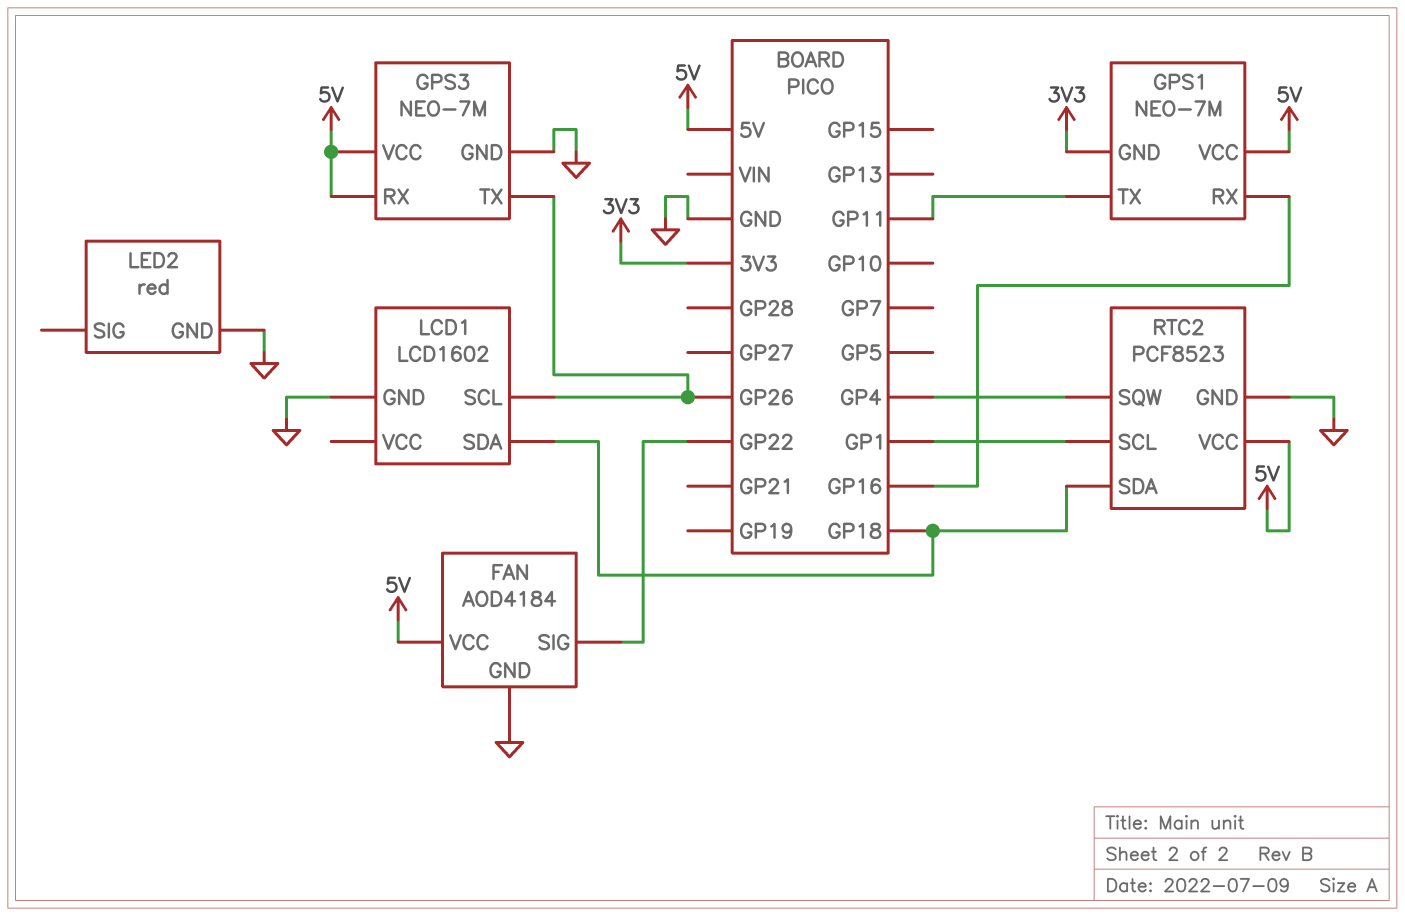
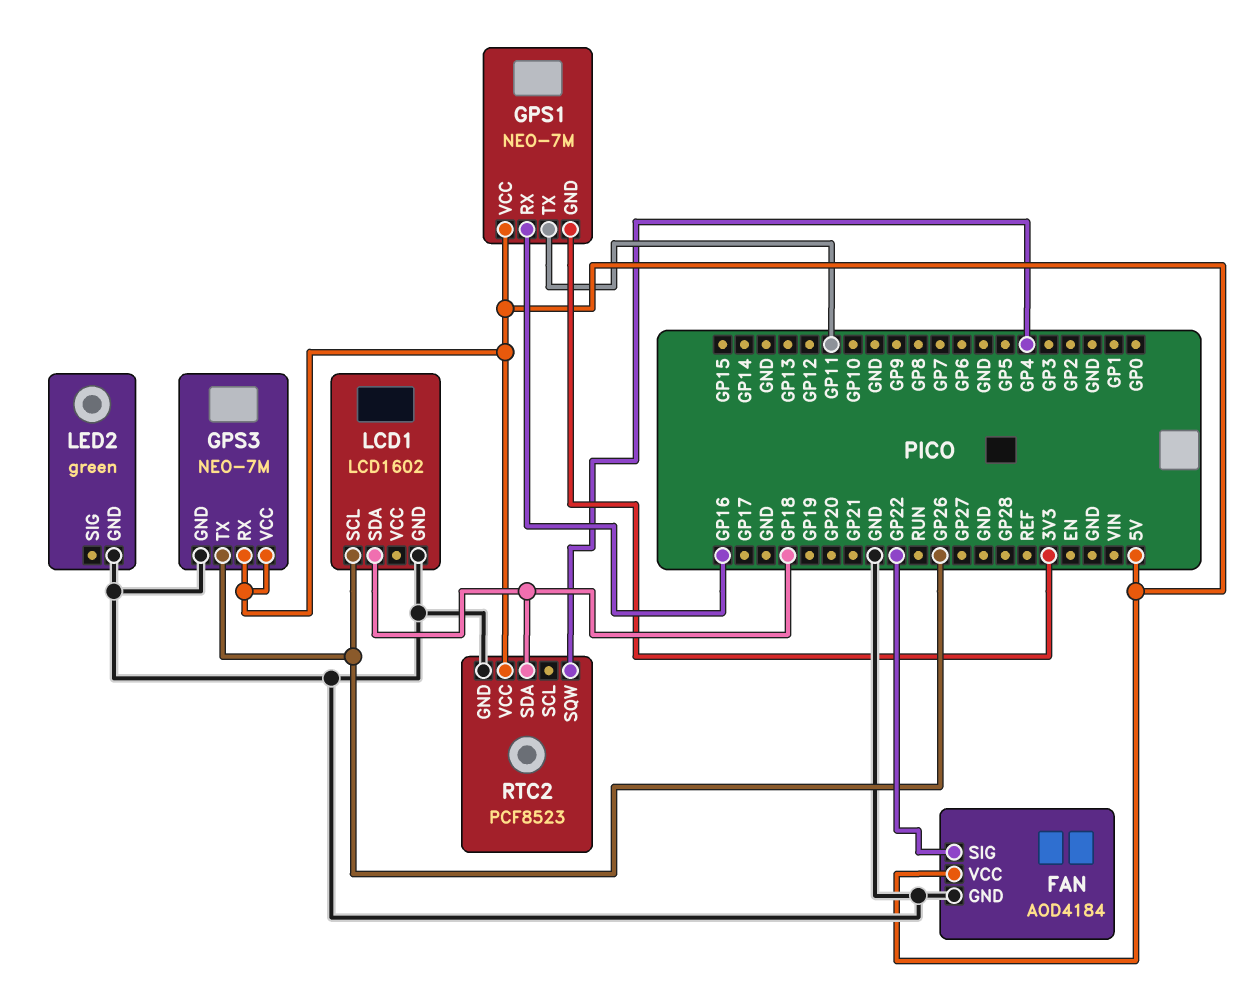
LED2: red -> green
RTC2 pin SCL: GP1 -> none

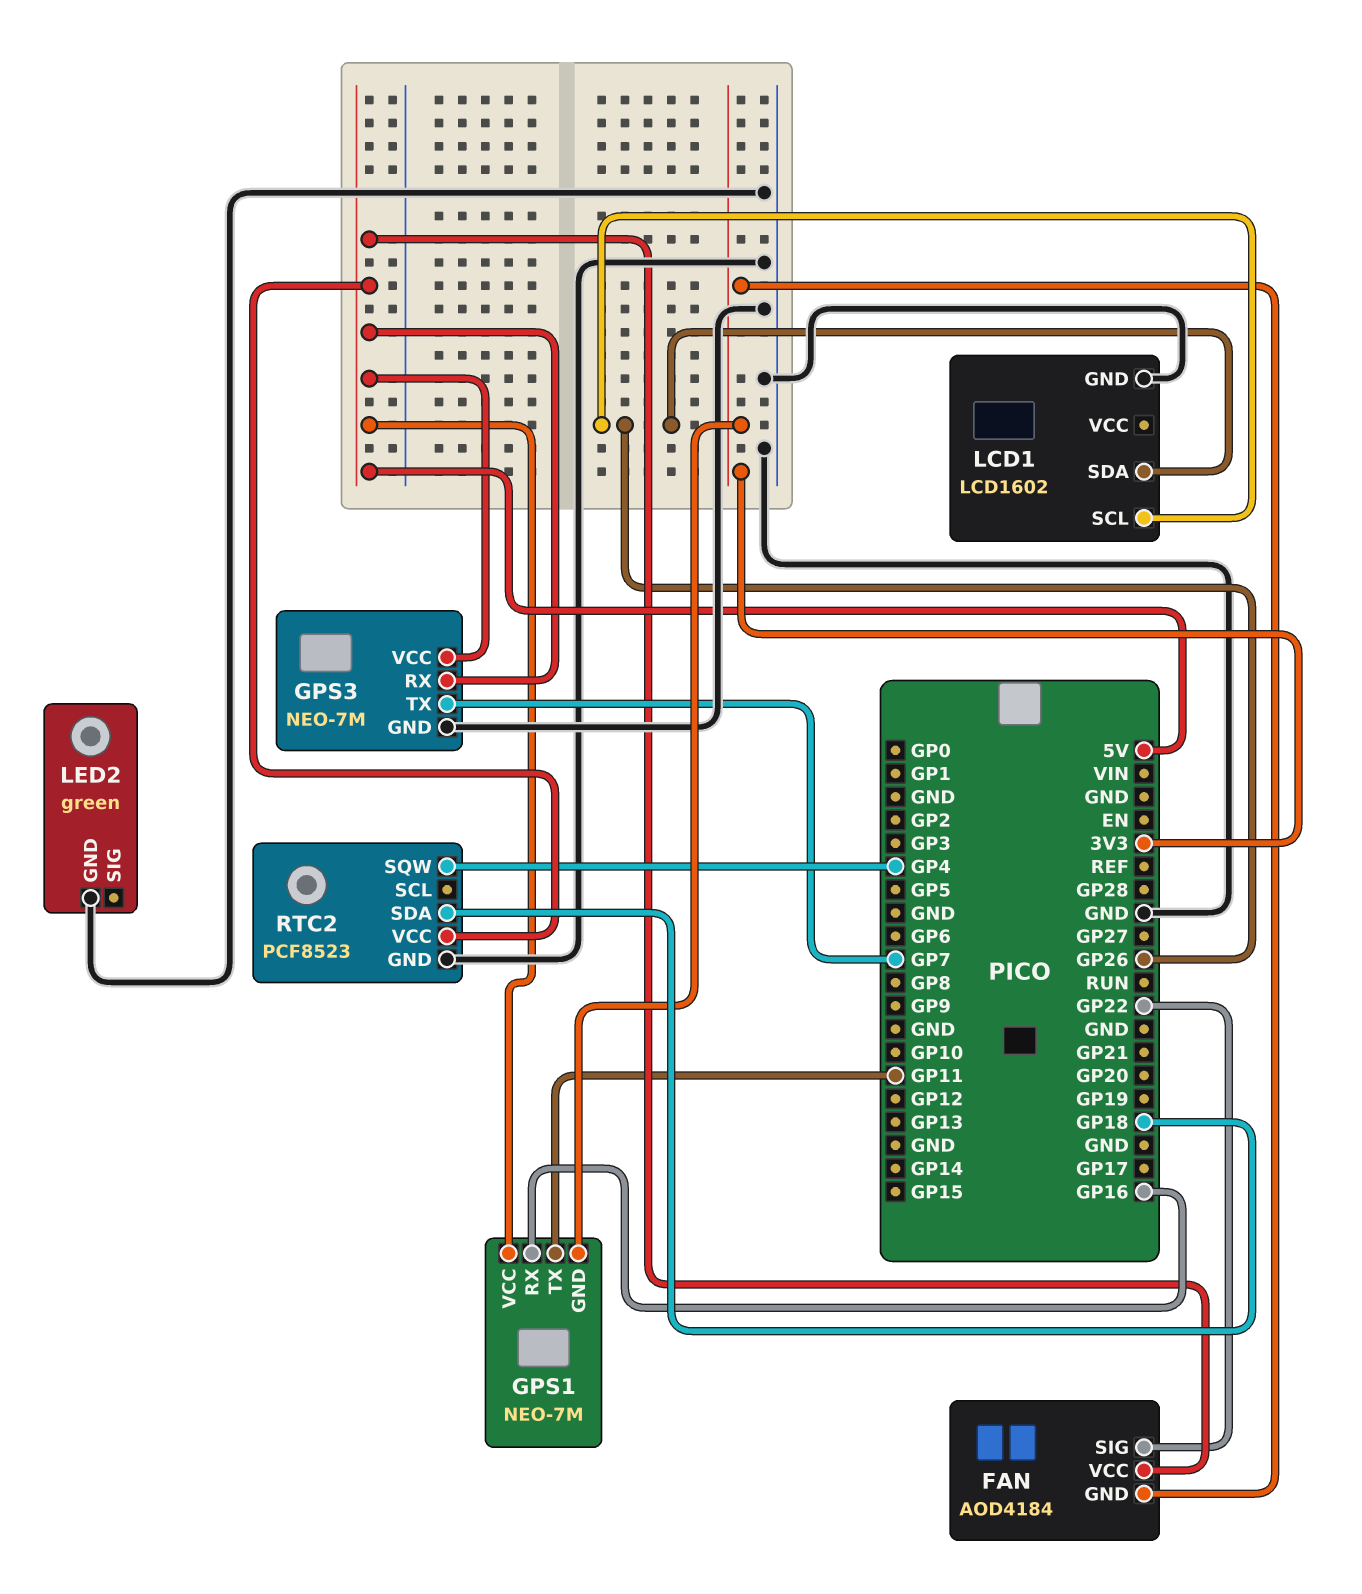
FAN pin GND: GND -> 3V3
GPS3 pin TX: GP26 -> GP7
LCD1 pin SDA: GP18 -> GP26

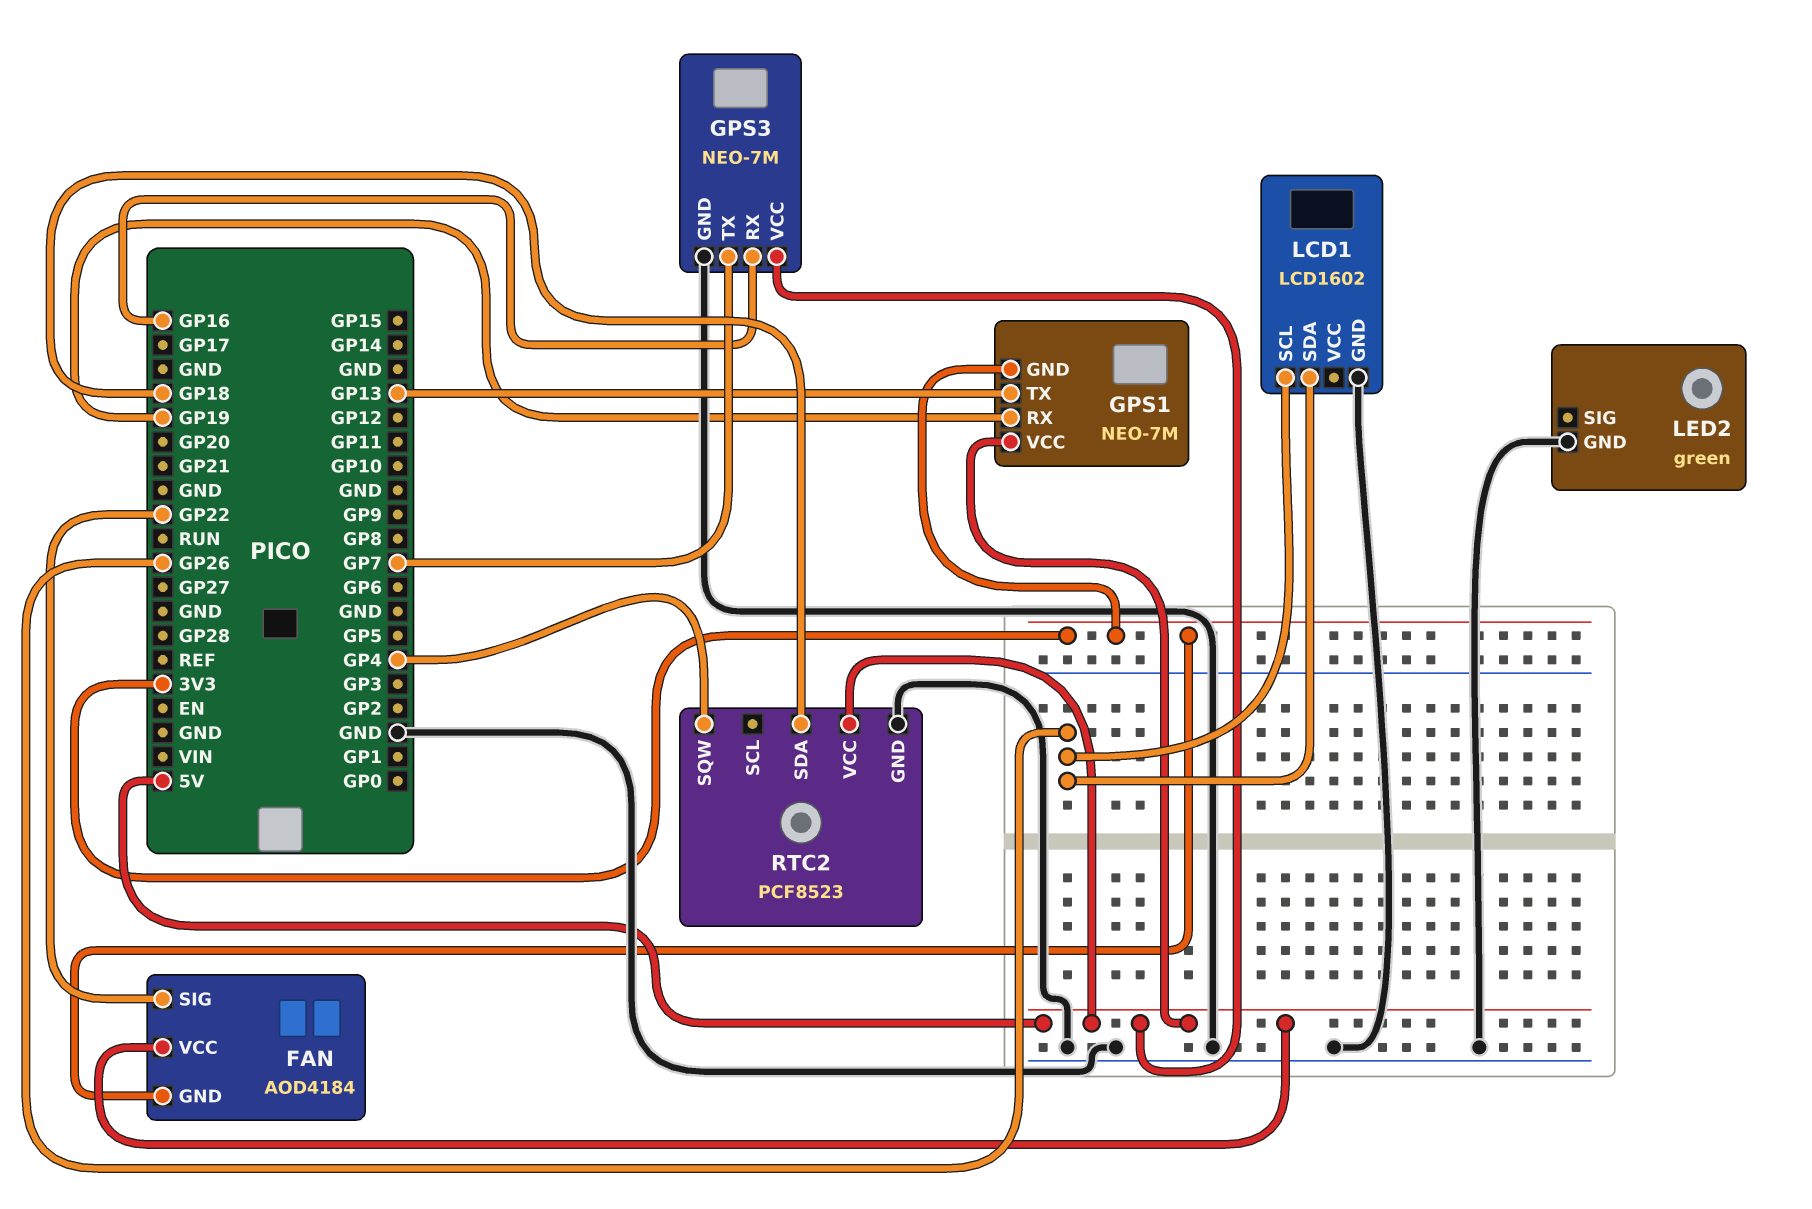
GPS1 pin RX: GP16 -> GP19
GPS1 pin TX: GP11 -> GP13
GPS3 pin RX: 5V -> GP16

